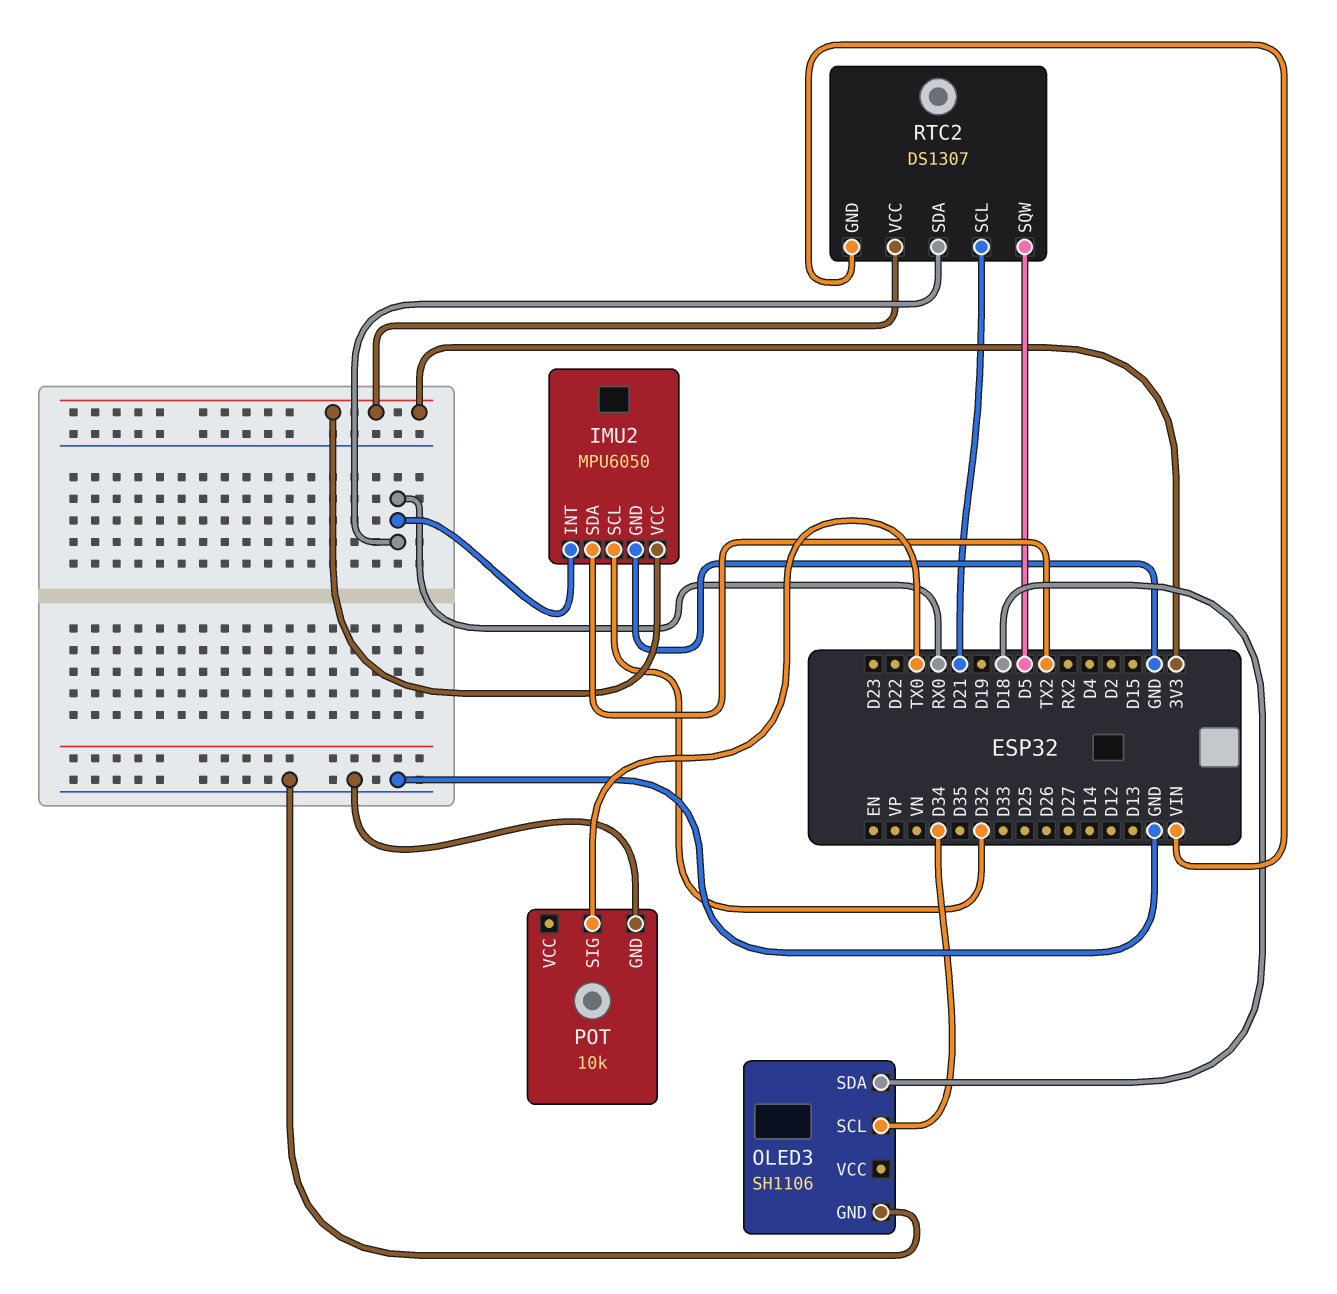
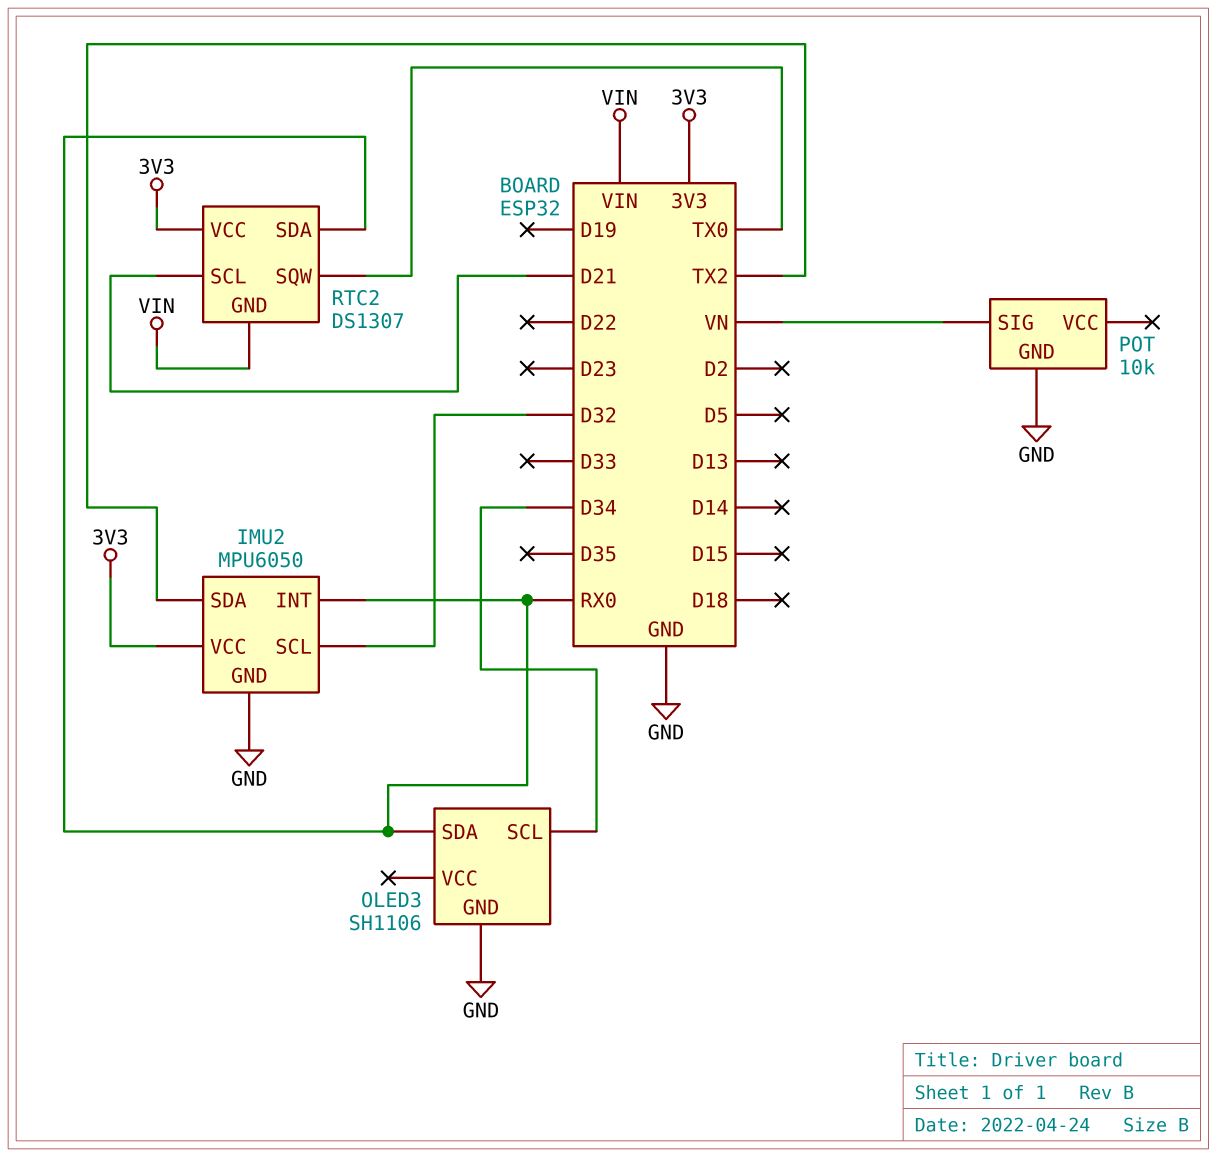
OLED3 pin SDA: D18 -> RX0
POT pin SIG: TX0 -> VN
RTC2 pin SQW: D5 -> TX0

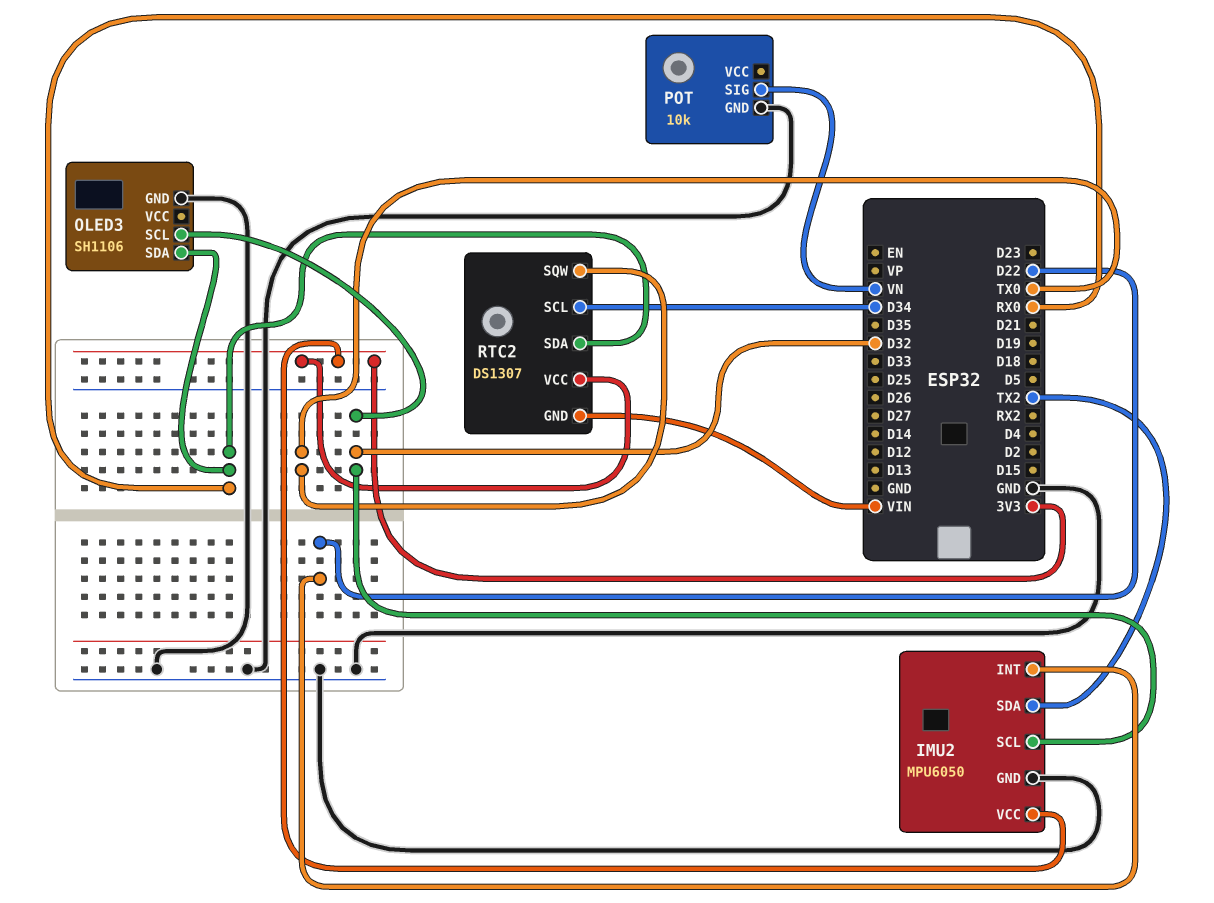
IMU2 pin INT: RX0 -> D22
OLED3 pin SCL: D34 -> D32
RTC2 pin SCL: D21 -> D34

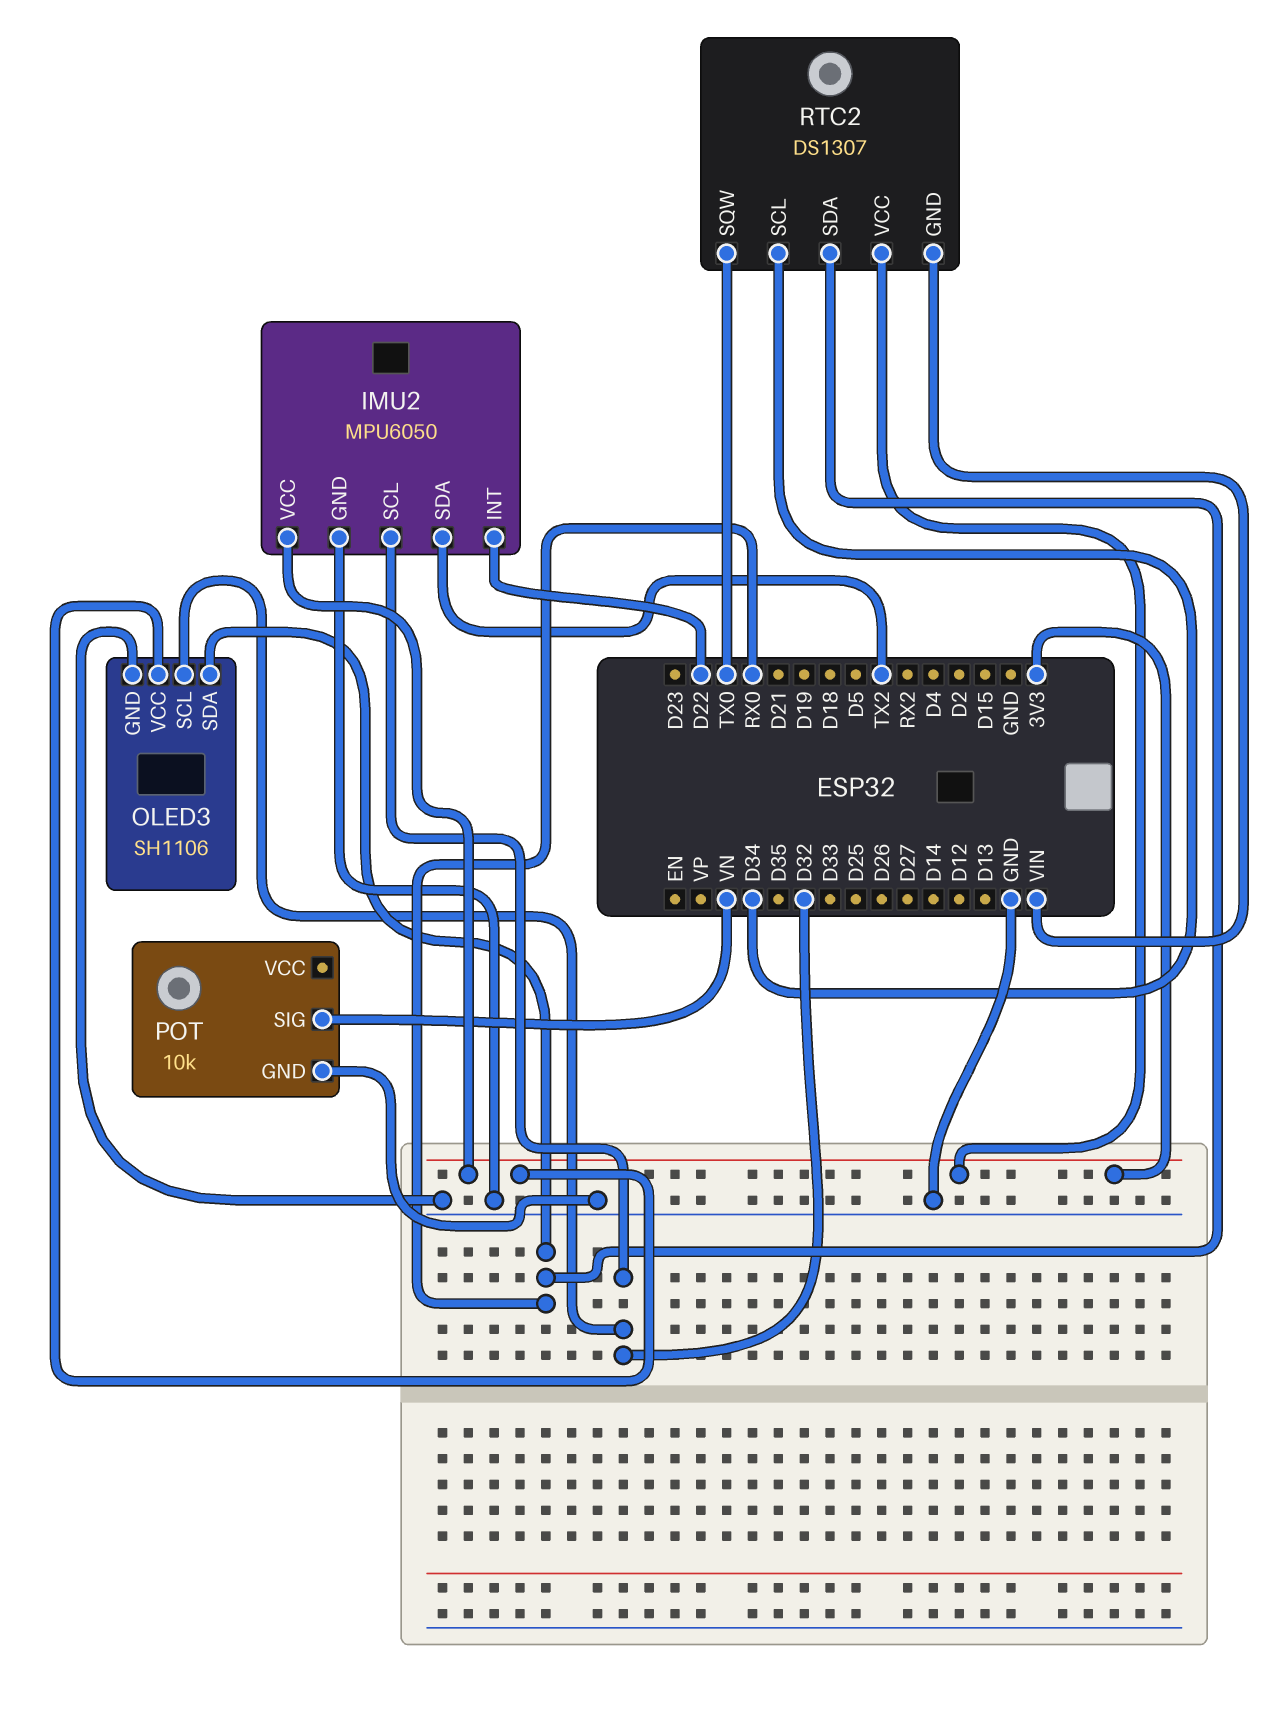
OLED3 pin VCC: none -> 3V3

